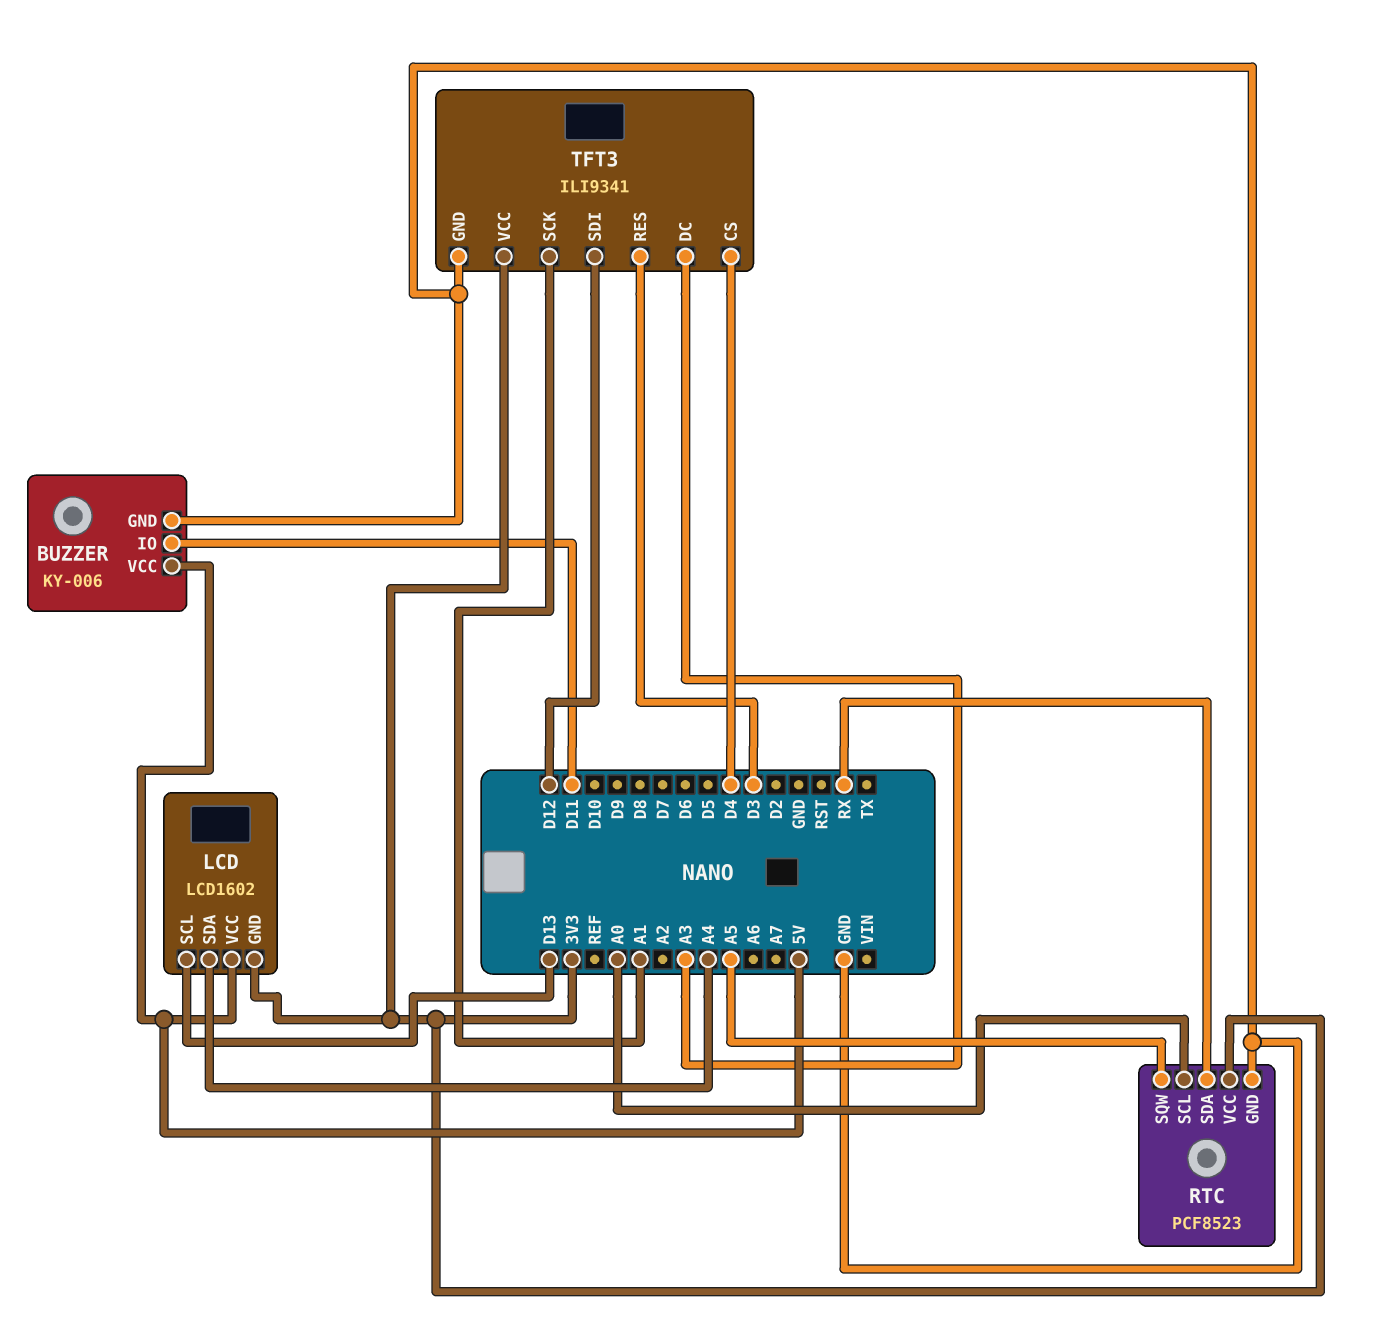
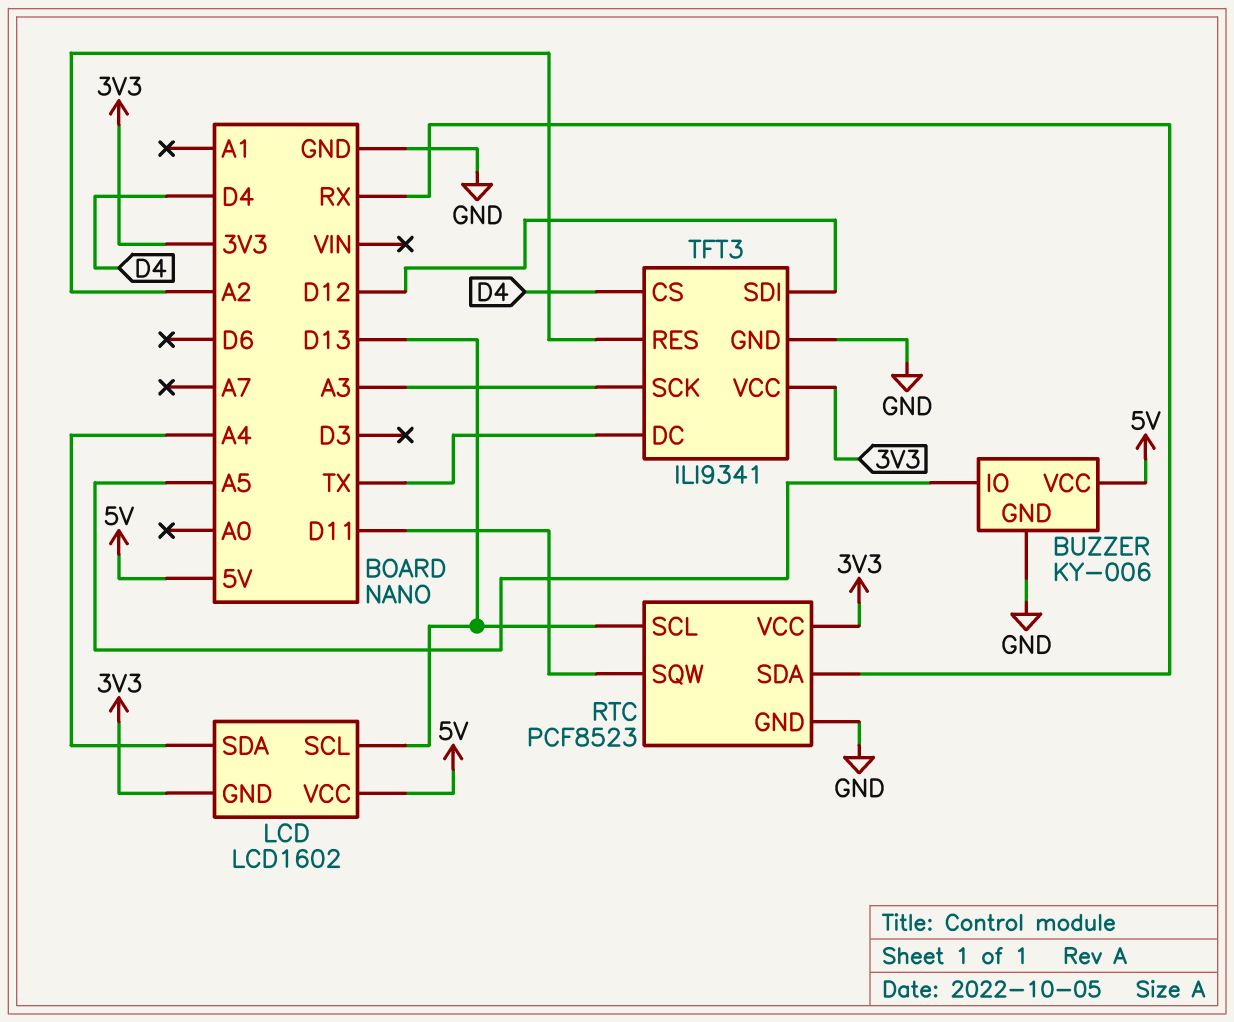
BUZZER pin IO: D11 -> A5
RTC pin SCL: A0 -> D13
RTC pin SQW: A5 -> D11
TFT3 pin DC: A3 -> TX
TFT3 pin RES: D3 -> A2
TFT3 pin SCK: A1 -> A3

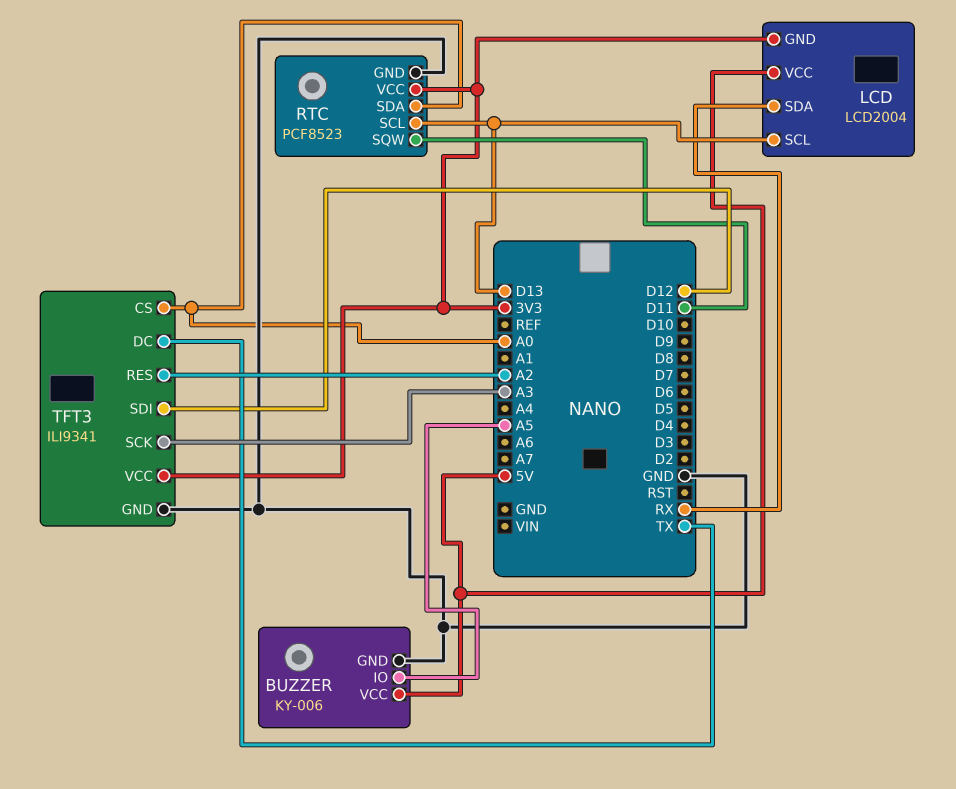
LCD: LCD1602 -> LCD2004
LCD pin SDA: A4 -> RX
RTC pin SDA: RX -> A0
TFT3 pin CS: D4 -> A0

